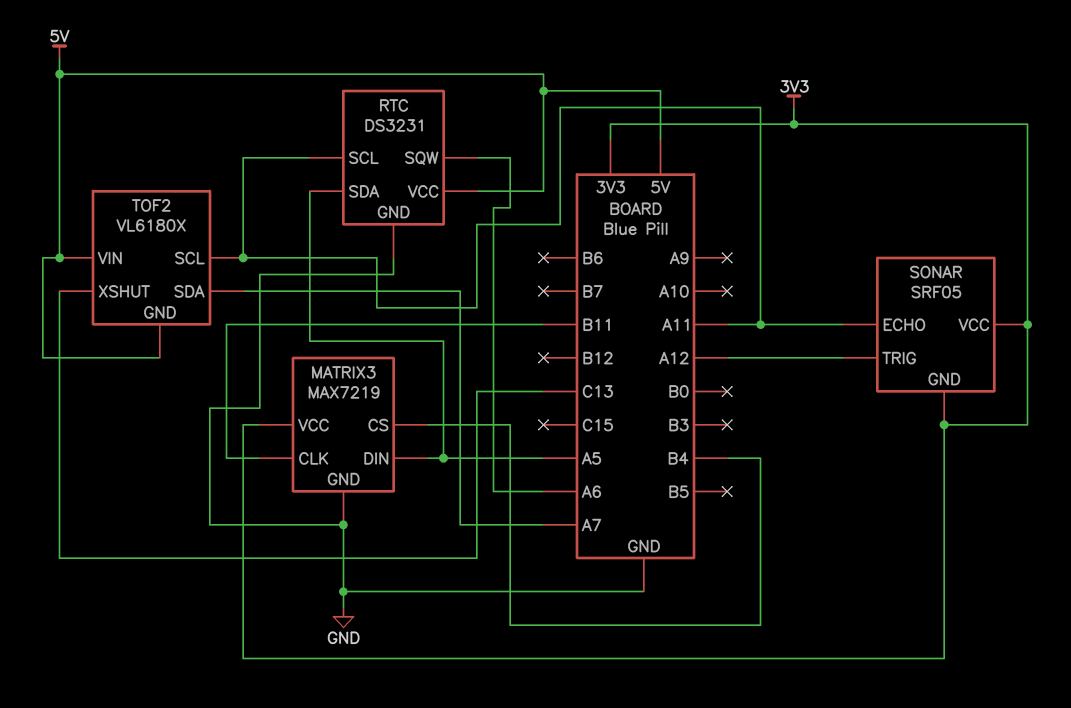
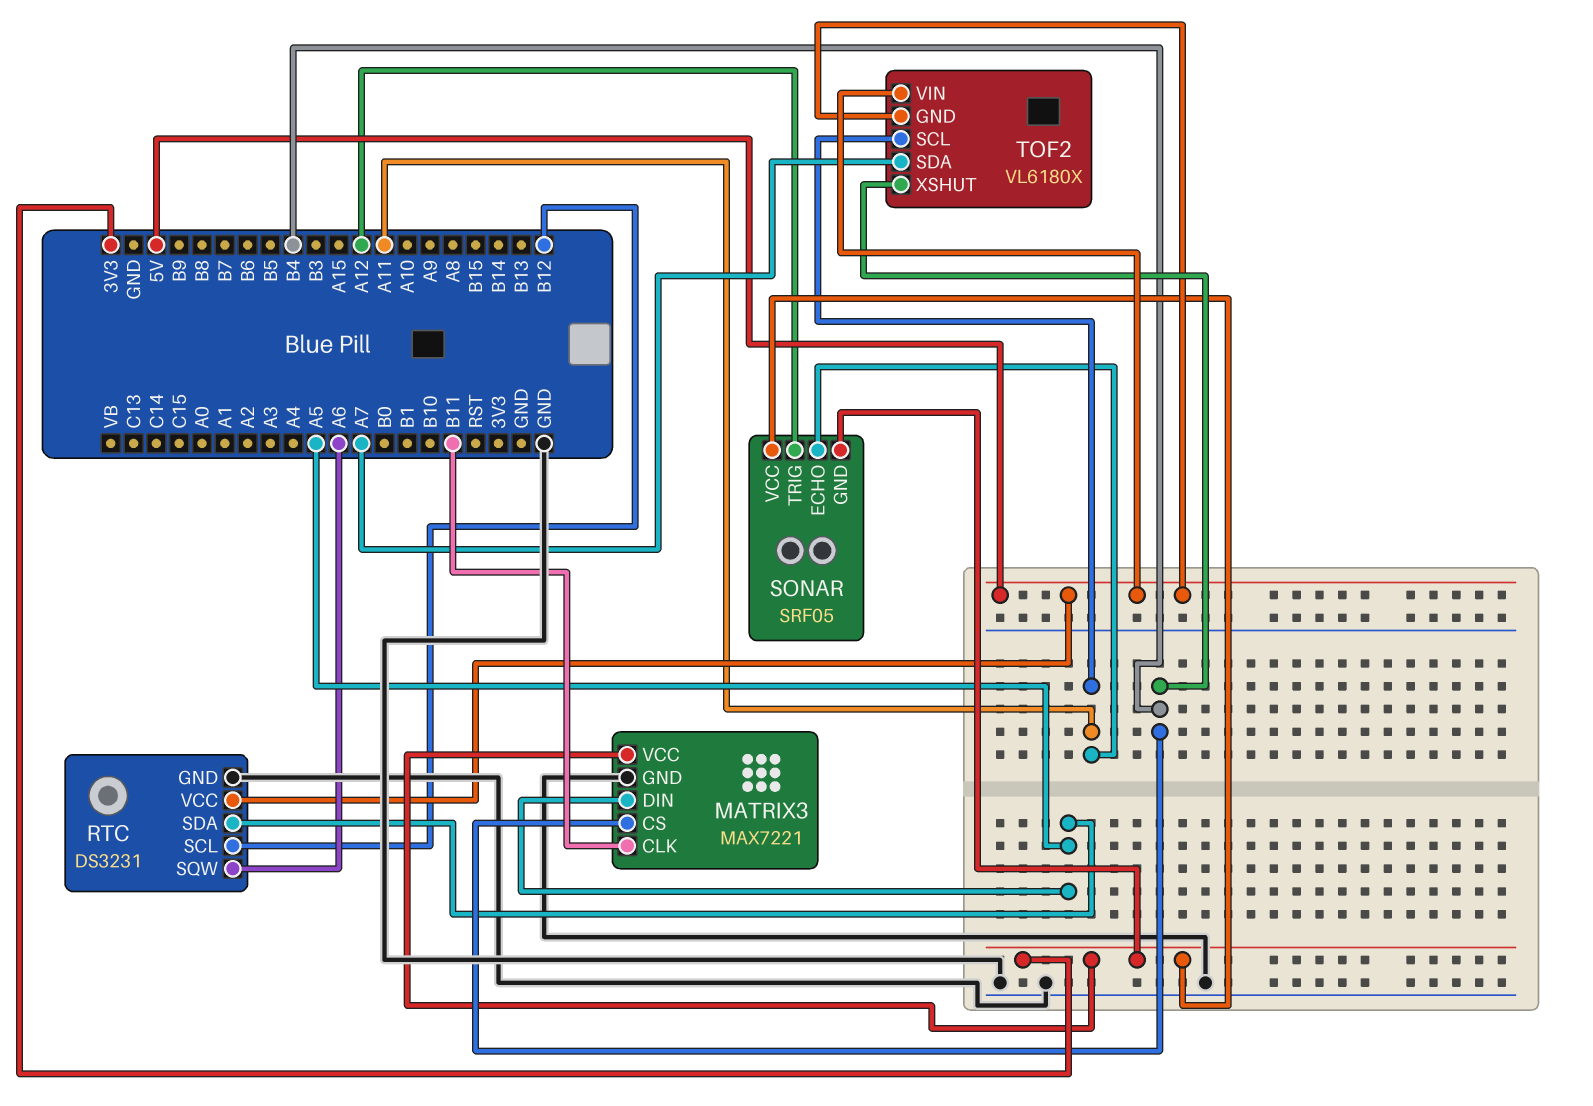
MATRIX3: MAX7219 -> MAX7221
RTC pin SCL: A11 -> B12
TOF2 pin XSHUT: C13 -> B4

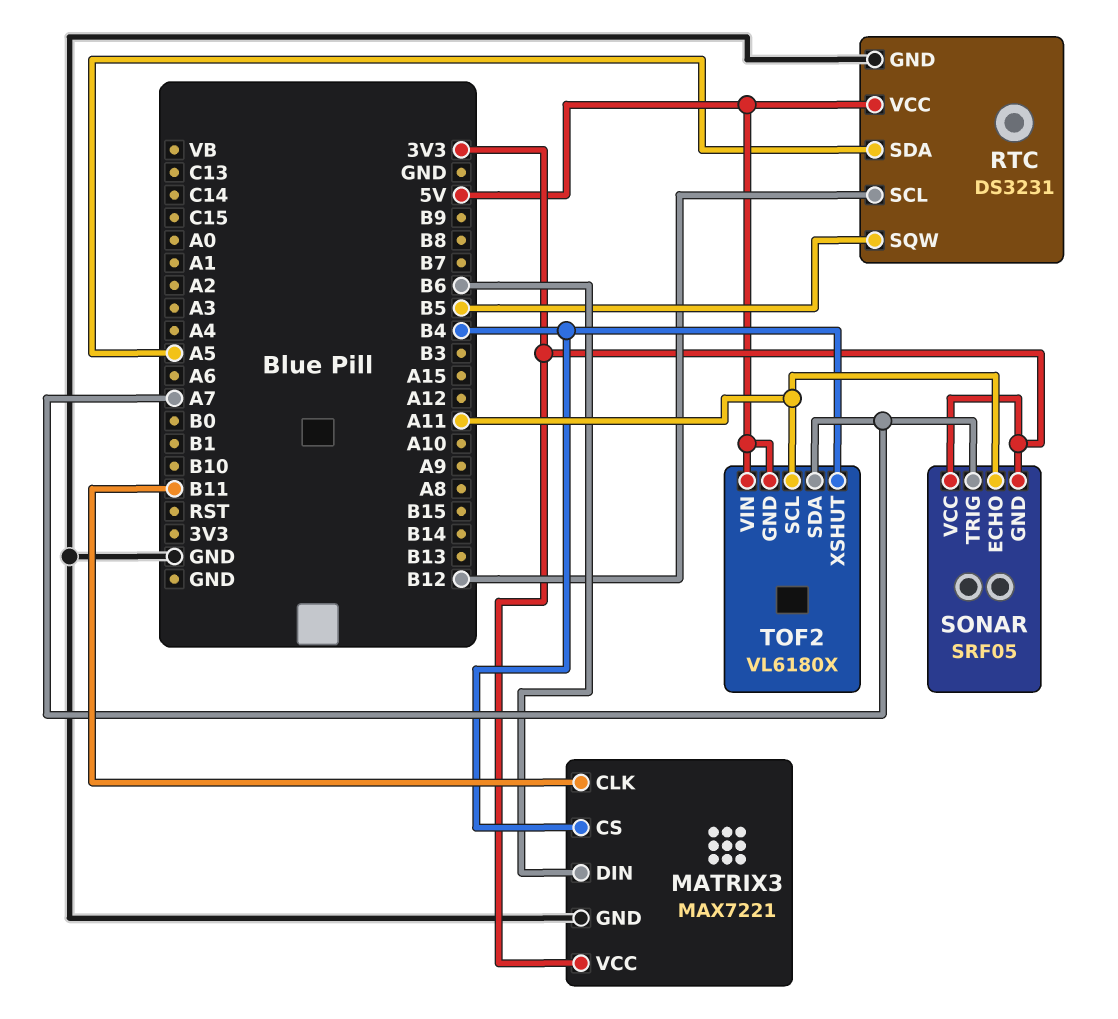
MATRIX3 pin DIN: A5 -> B6
RTC pin SQW: A6 -> B5
SONAR pin TRIG: A12 -> A7

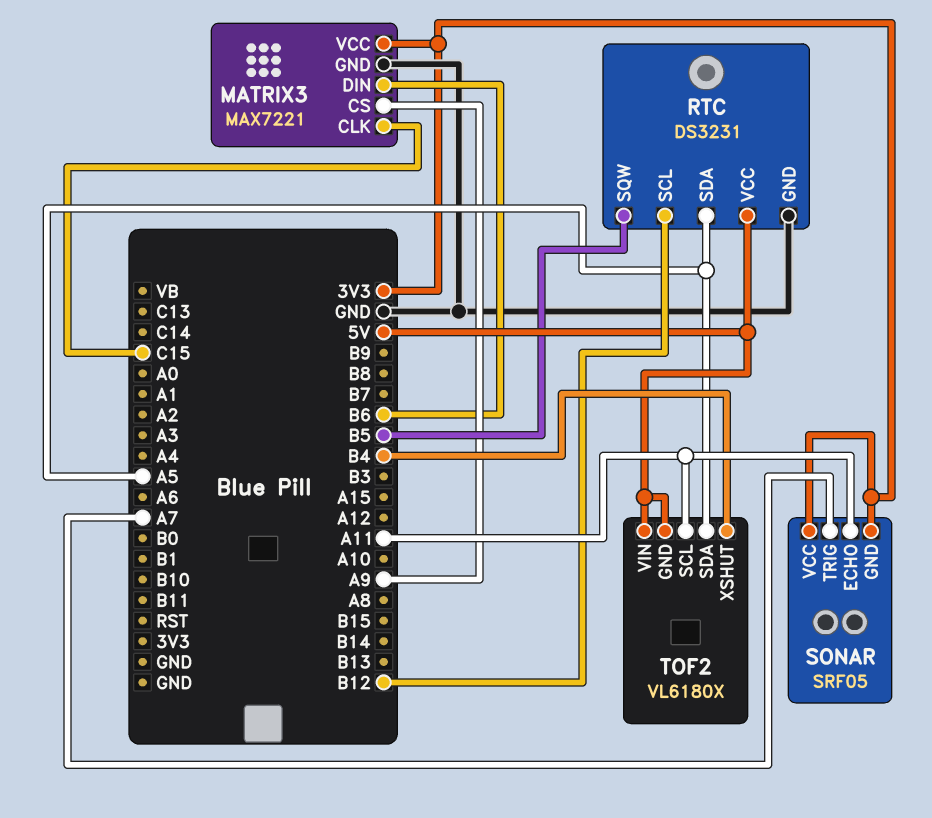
MATRIX3 pin CLK: B11 -> C15
MATRIX3 pin CS: B4 -> A9
TOF2 pin SDA: A7 -> A5

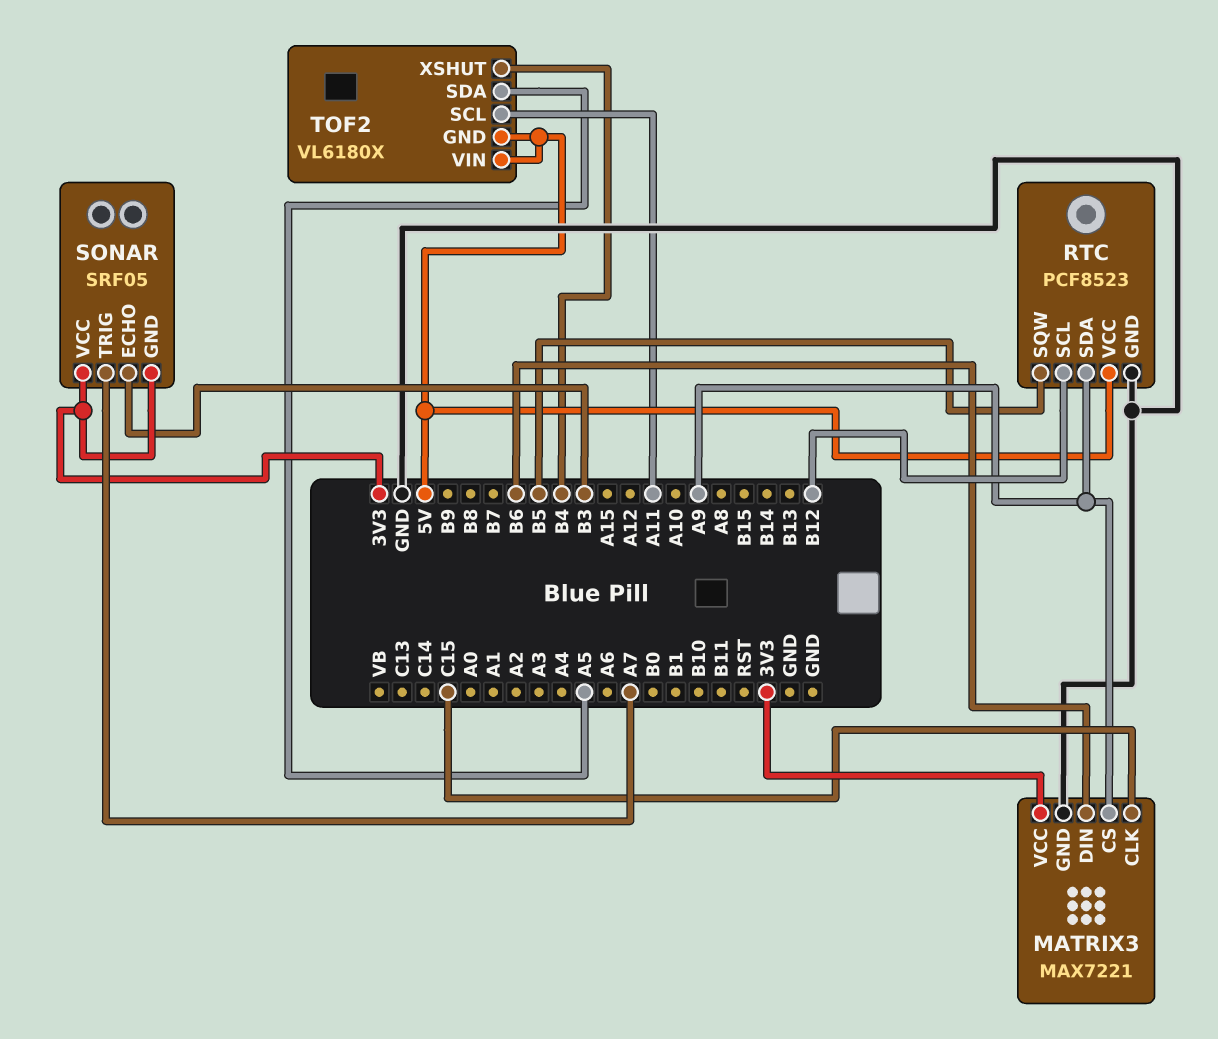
RTC: DS3231 -> PCF8523
RTC pin SDA: A5 -> A9
SONAR pin ECHO: A11 -> B3

